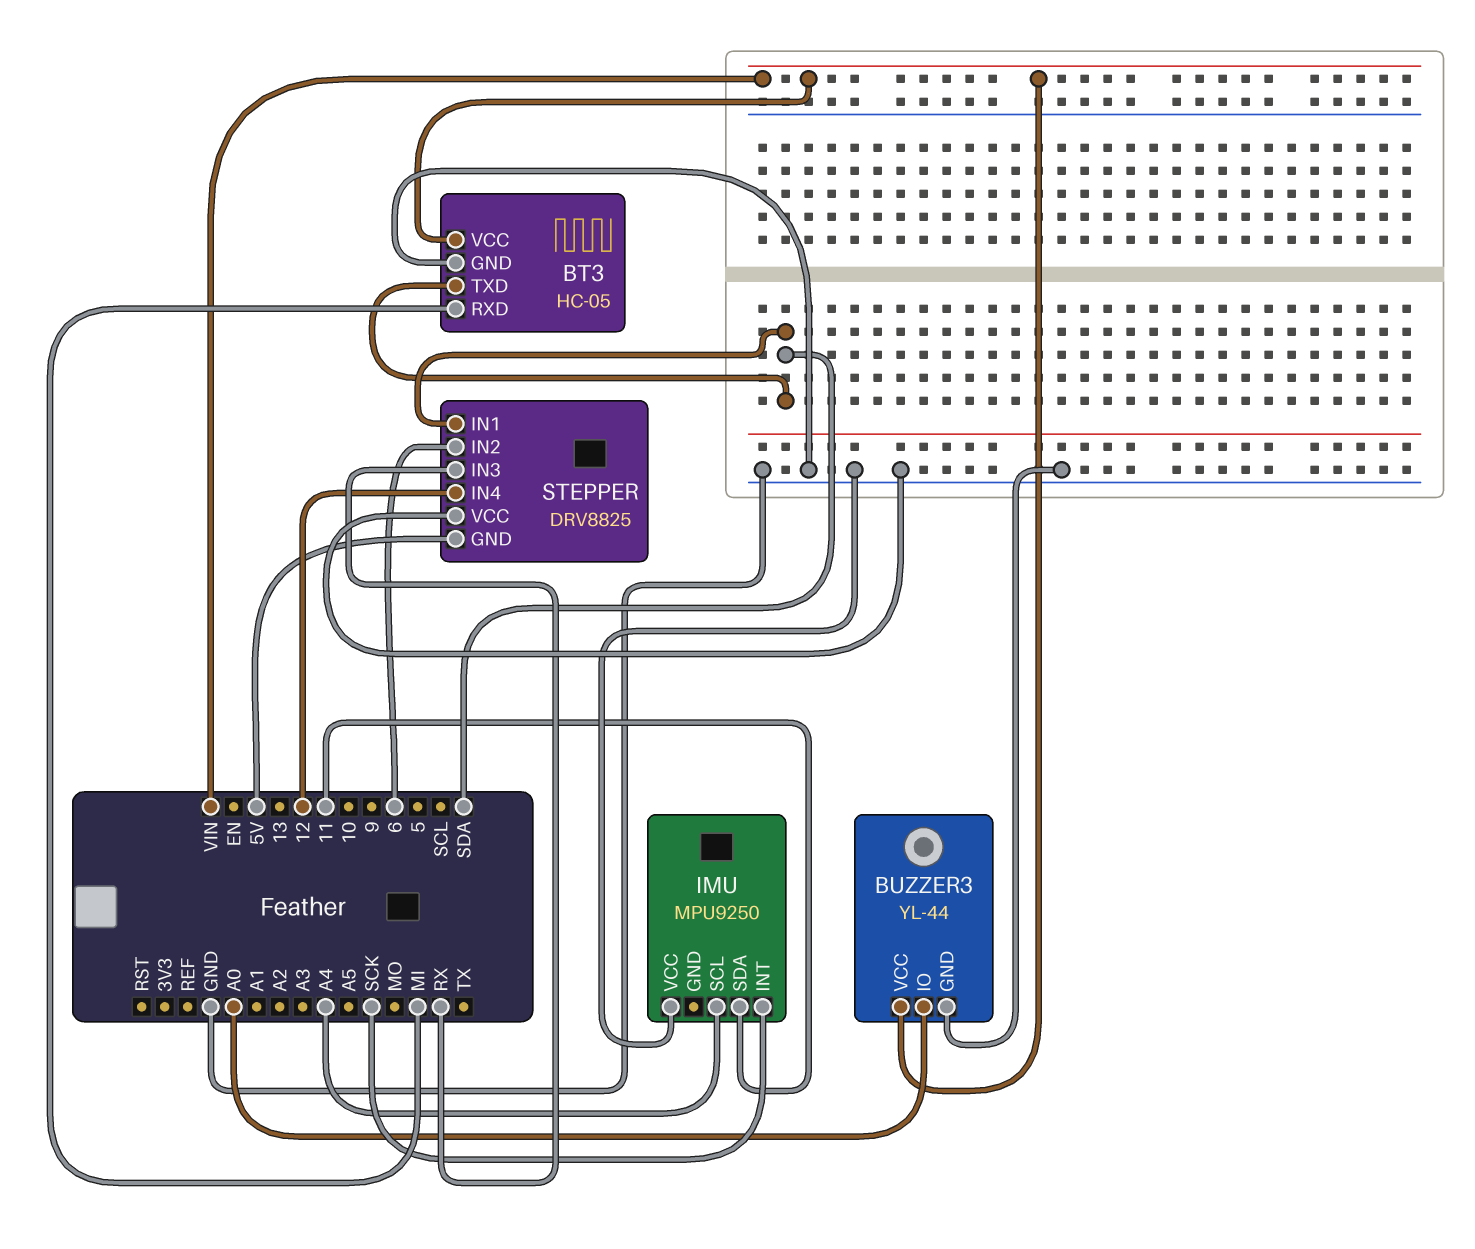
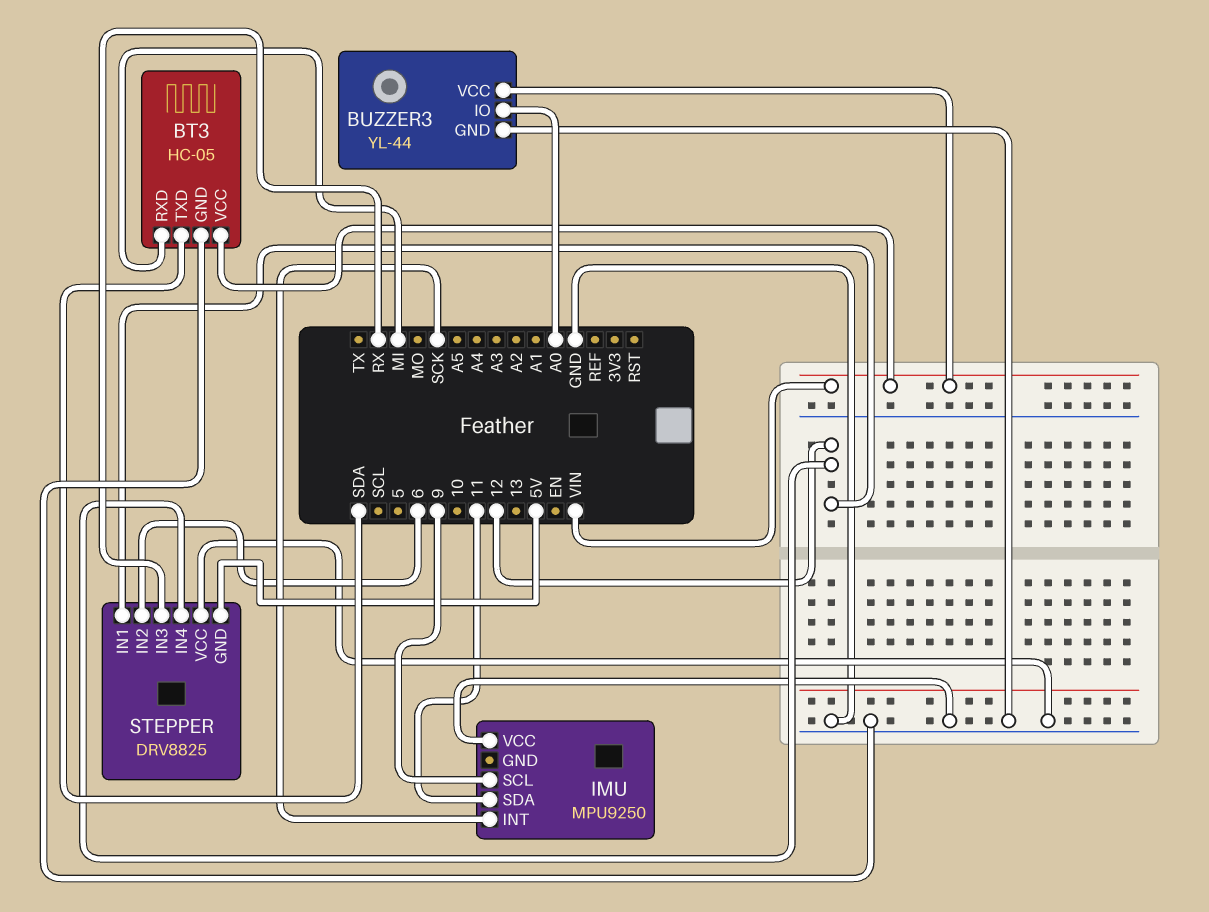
IMU pin SCL: A4 -> 9
STEPPER pin IN1: SDA -> 12

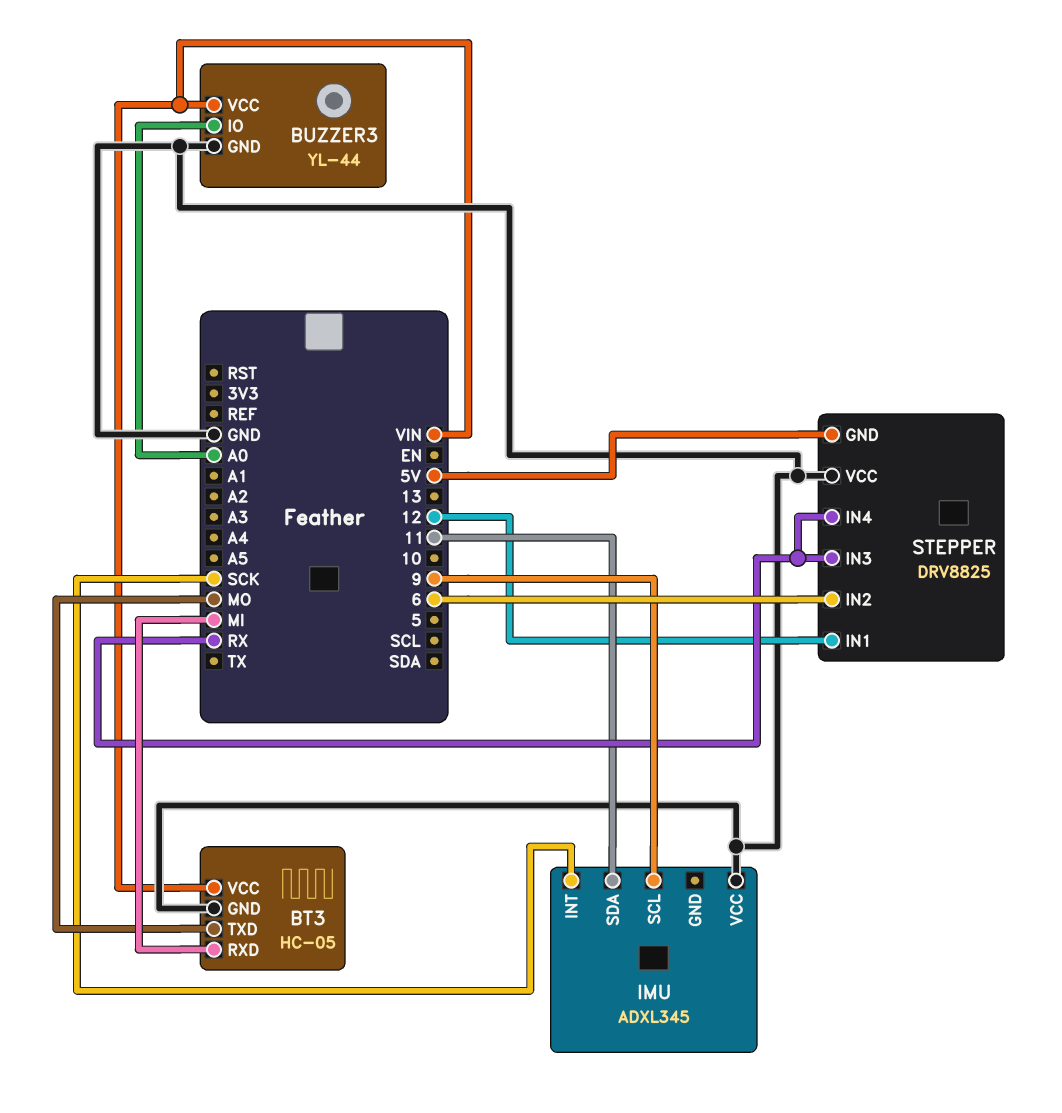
BT3 pin TXD: SDA -> MO
IMU: MPU9250 -> ADXL345
STEPPER pin IN4: 12 -> RX

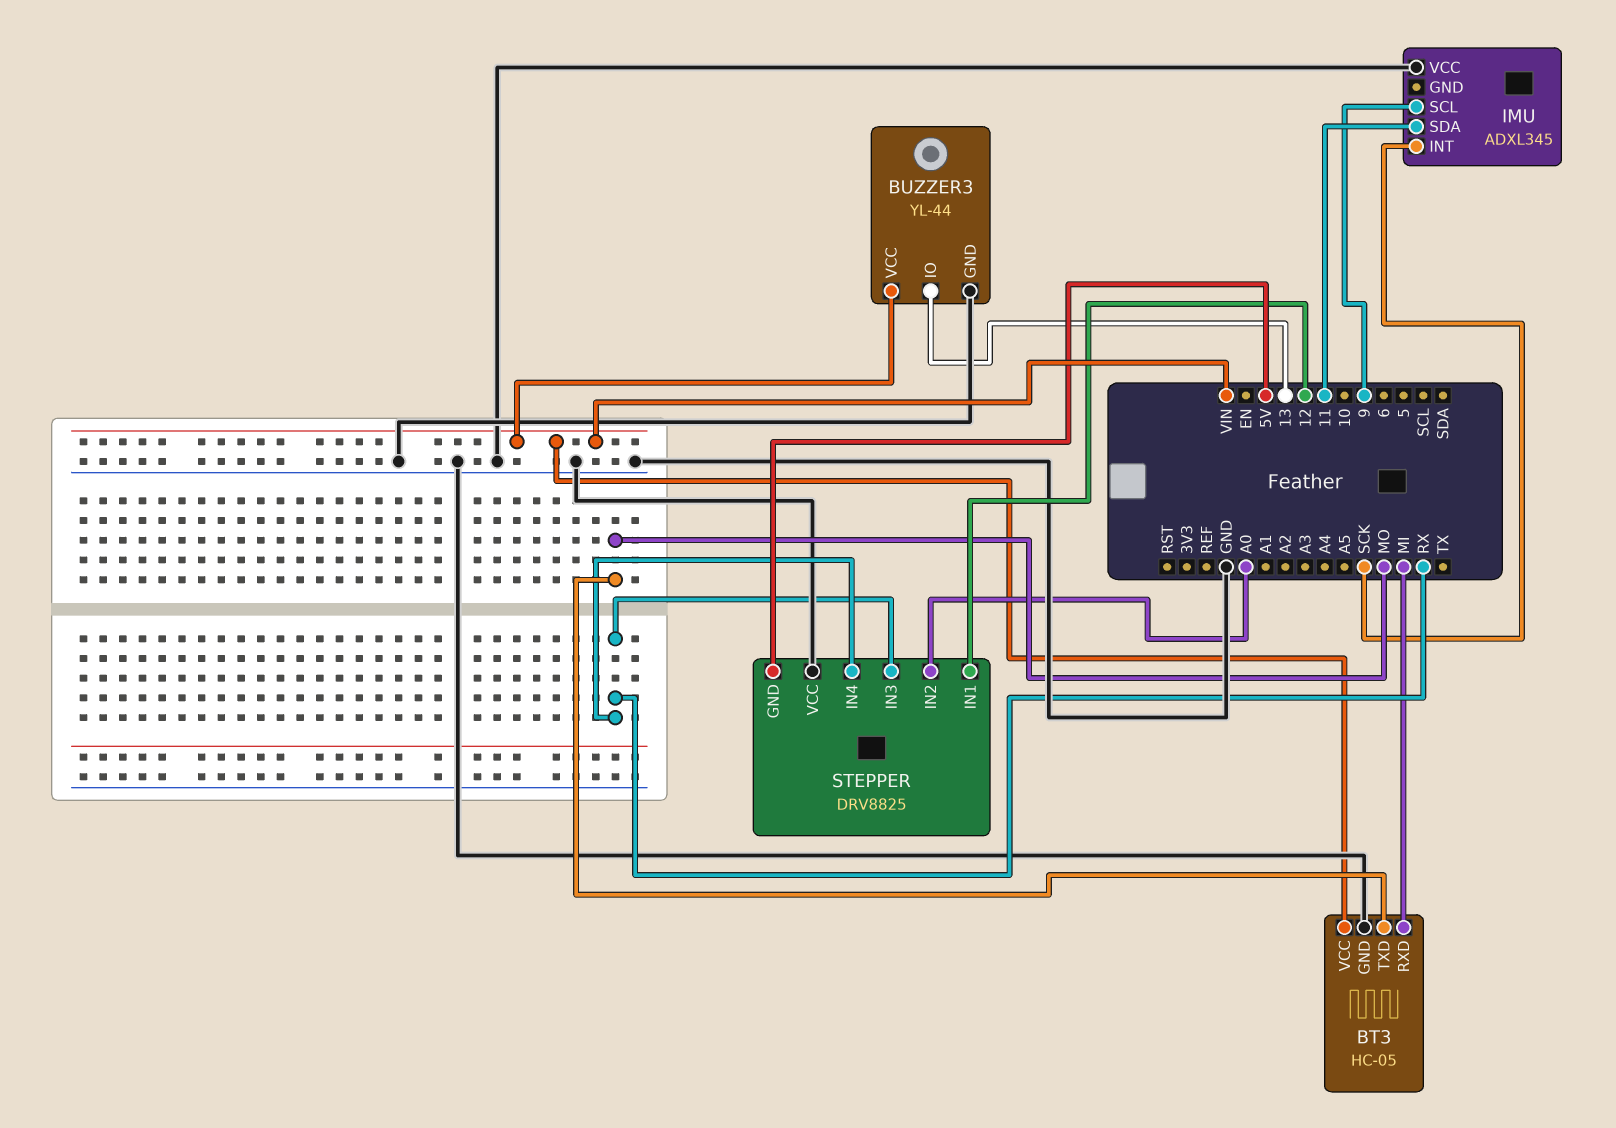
BUZZER3 pin IO: A0 -> 13
STEPPER pin IN2: 6 -> A0

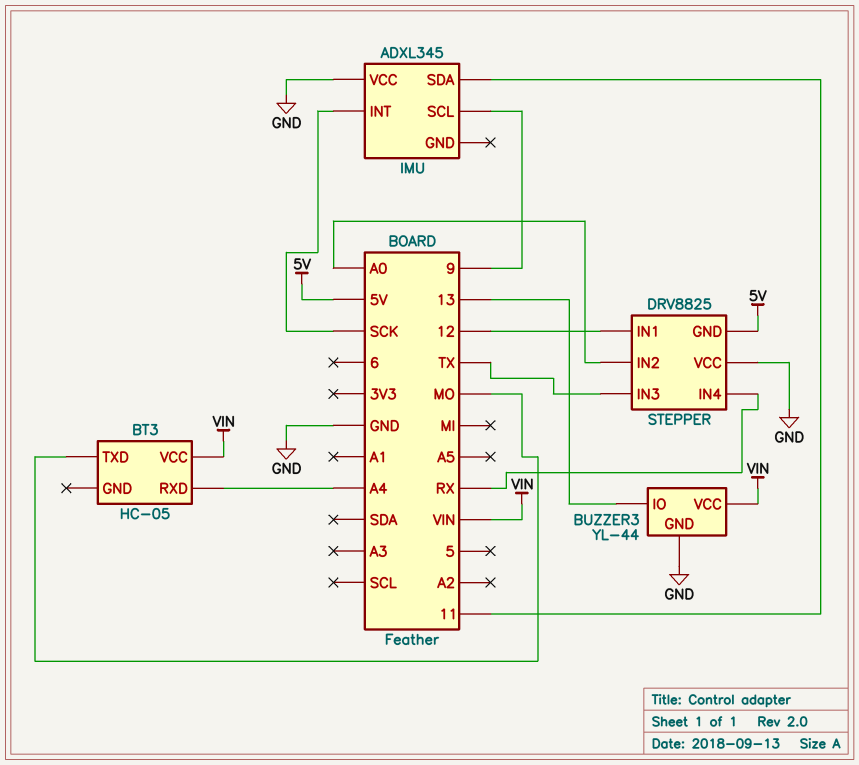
BT3 pin GND: GND -> none
BT3 pin RXD: MI -> A4
STEPPER pin IN3: RX -> TX

